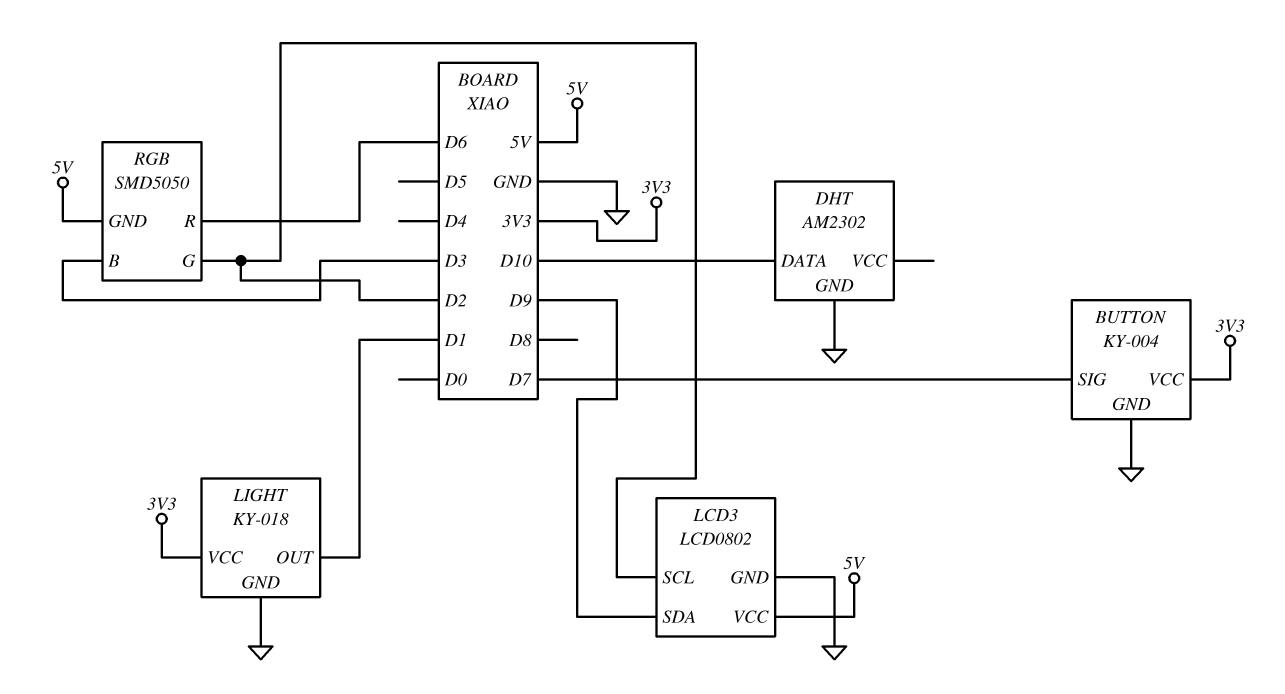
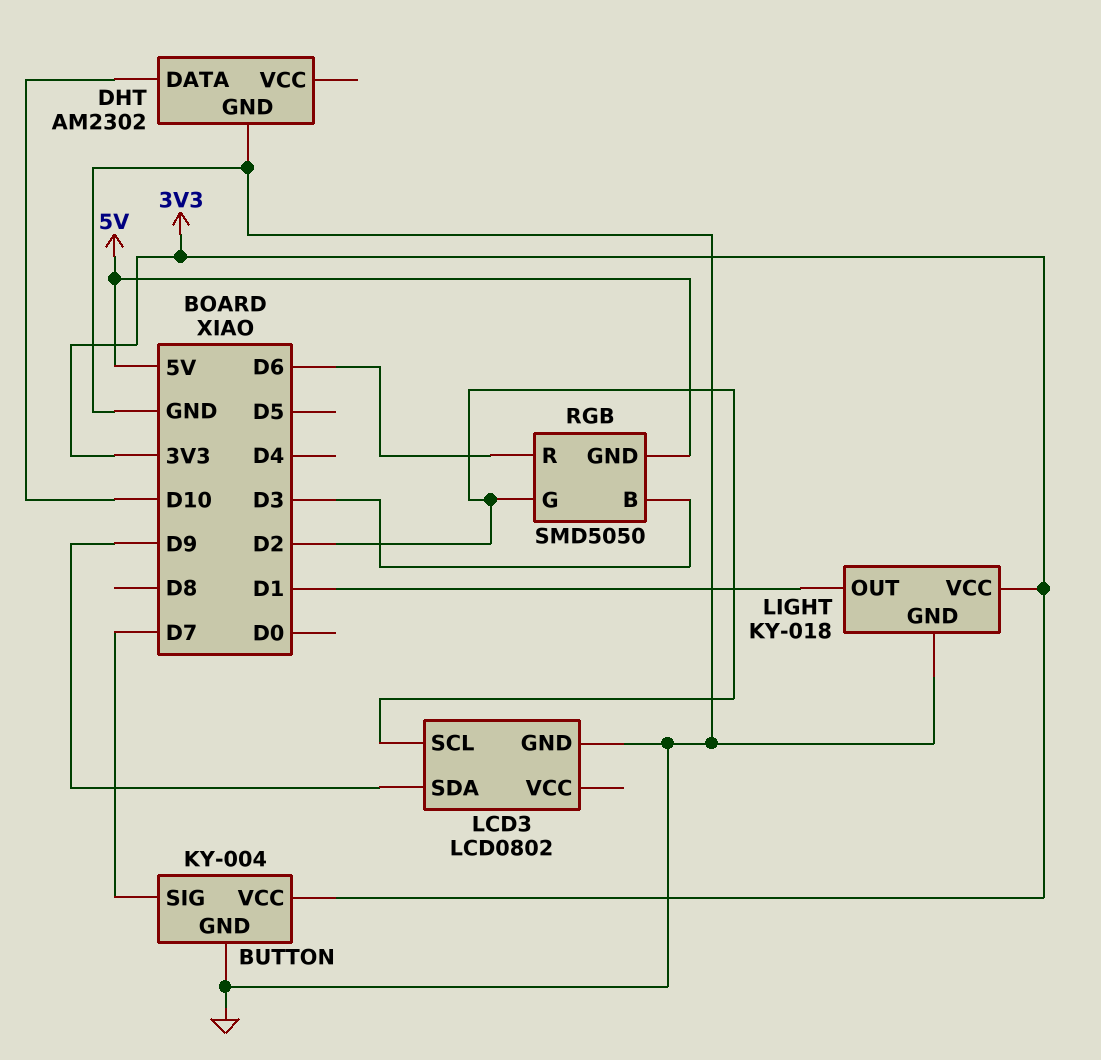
LCD3 pin VCC: 5V -> none

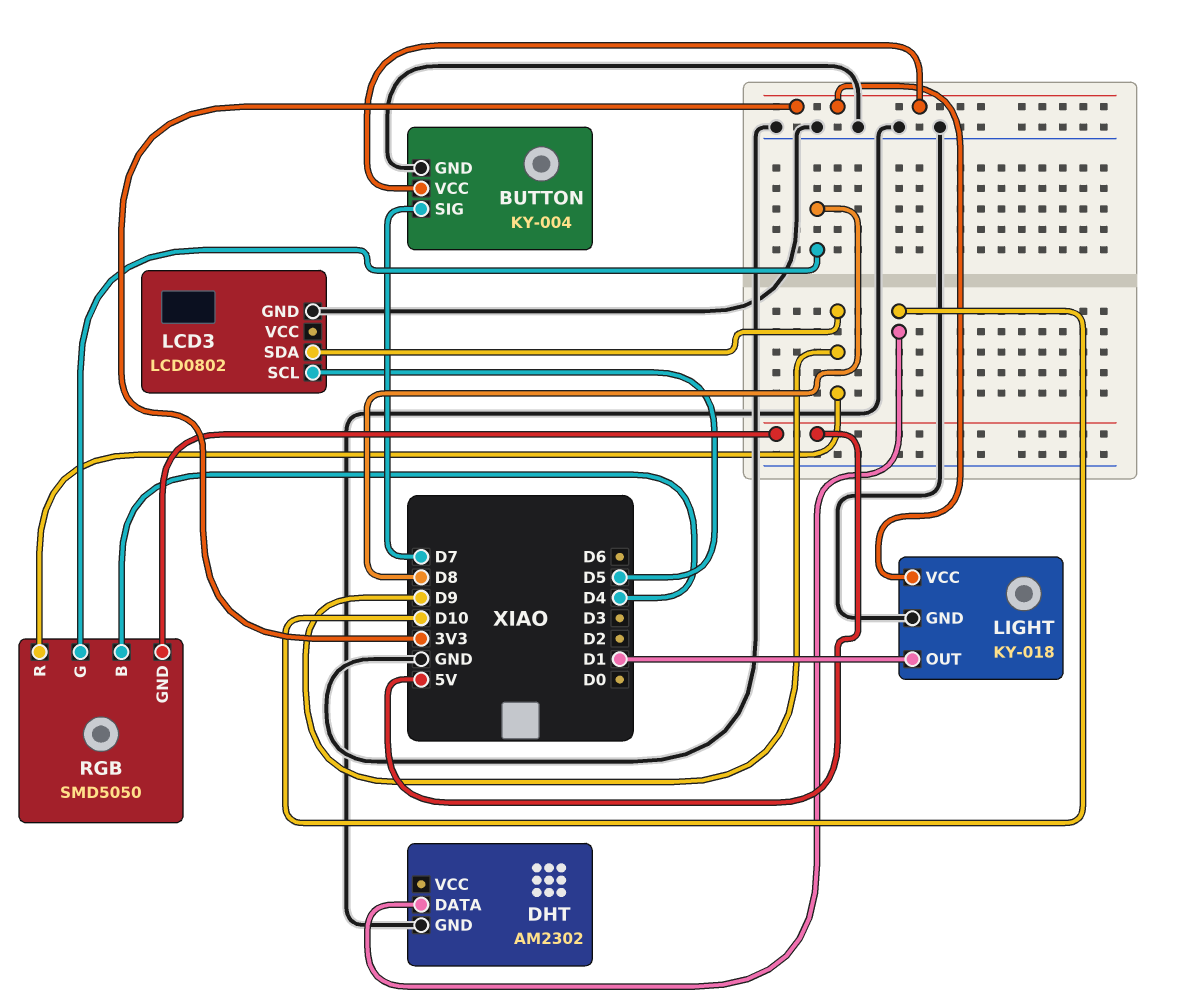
LCD3 pin SCL: D2 -> D5
RGB pin B: D3 -> D4
RGB pin G: D2 -> D8
RGB pin R: D6 -> D9

